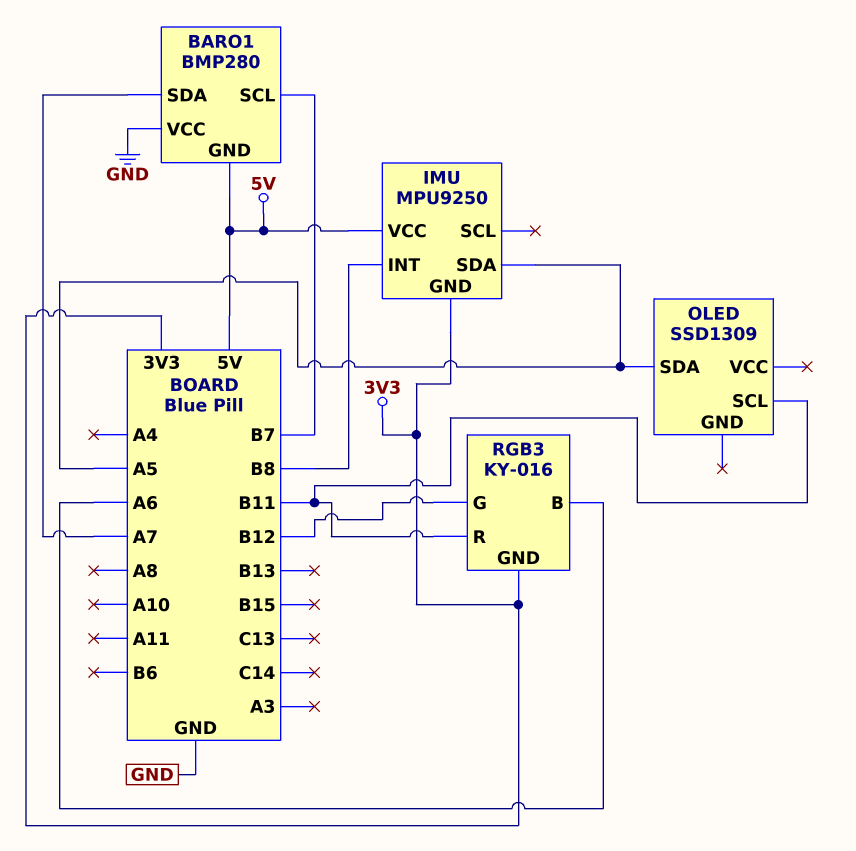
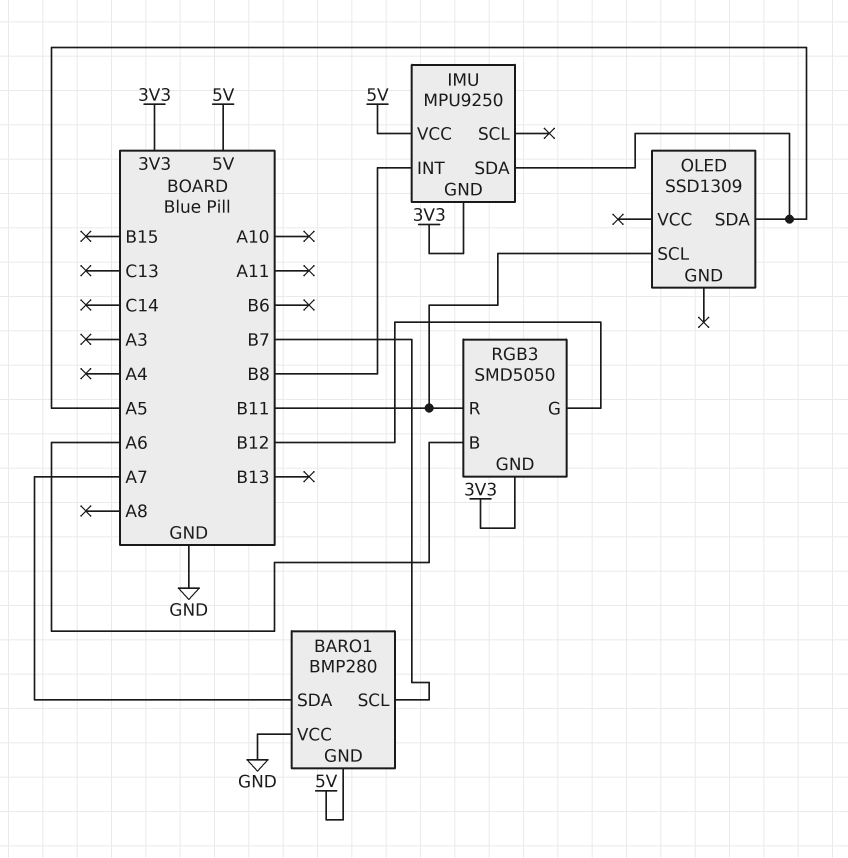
RGB3: KY-016 -> SMD5050

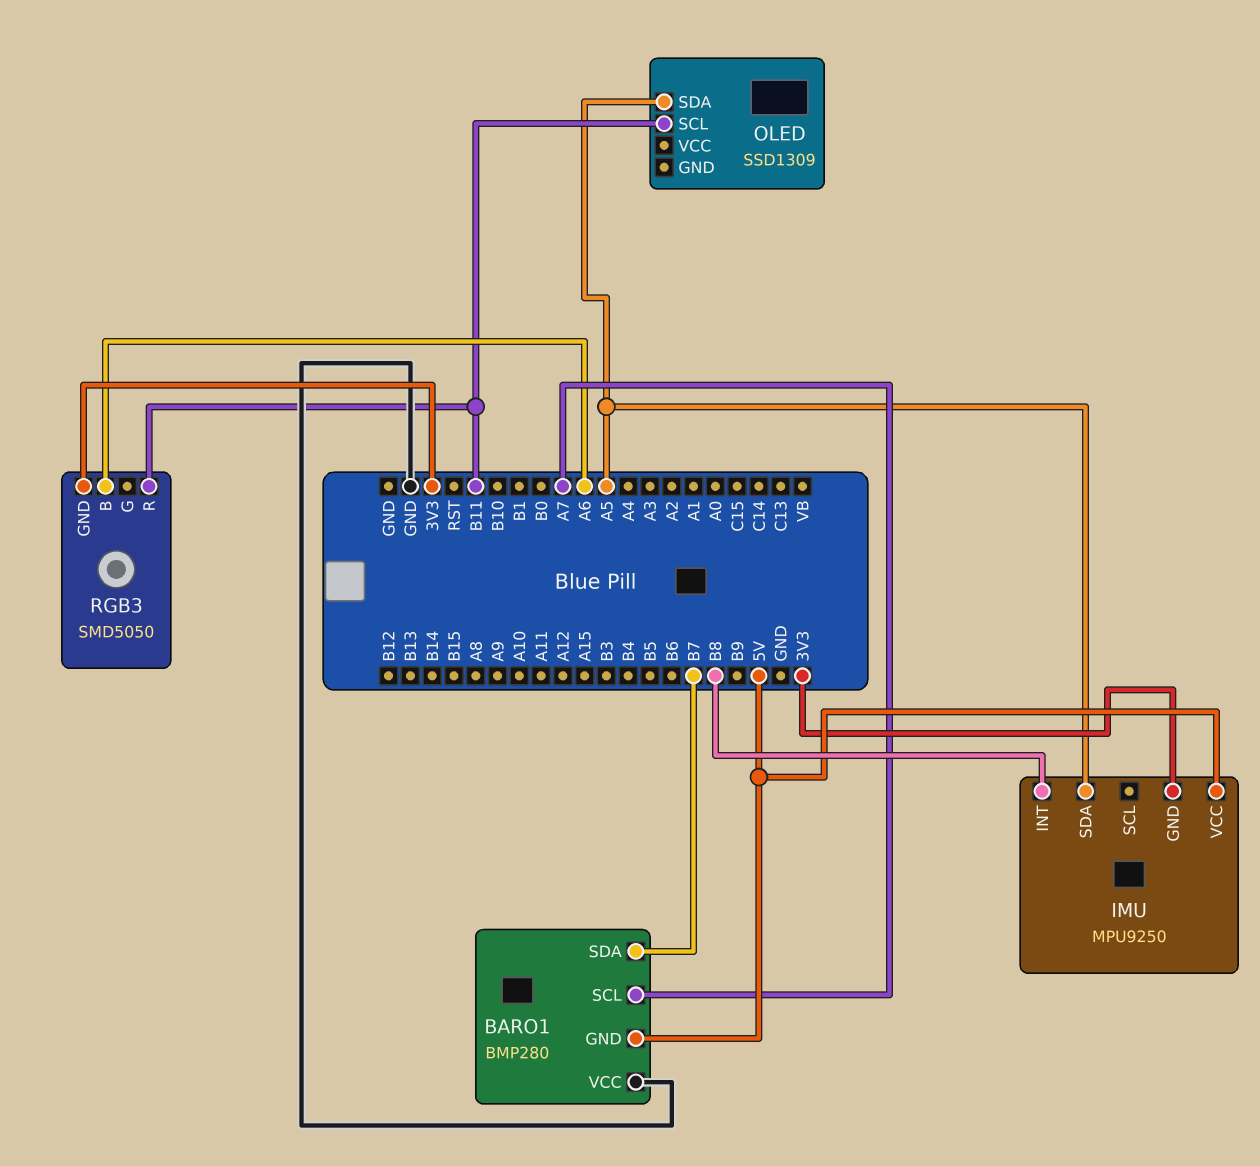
BARO1 pin SCL: B7 -> A7
BARO1 pin SDA: A7 -> B7
RGB3 pin G: B12 -> none

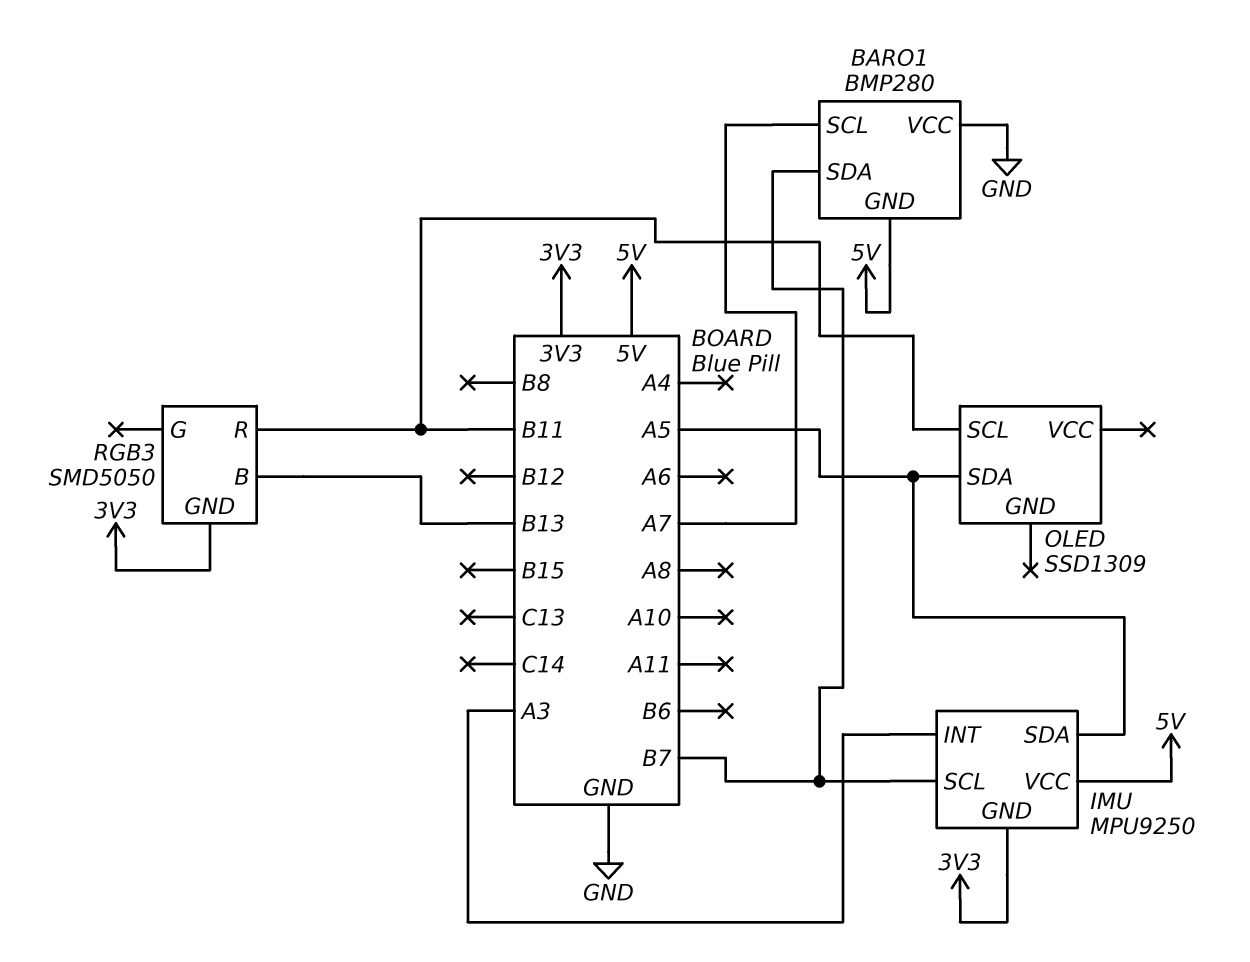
IMU pin INT: B8 -> A3
IMU pin SCL: none -> B7
RGB3 pin B: A6 -> B13

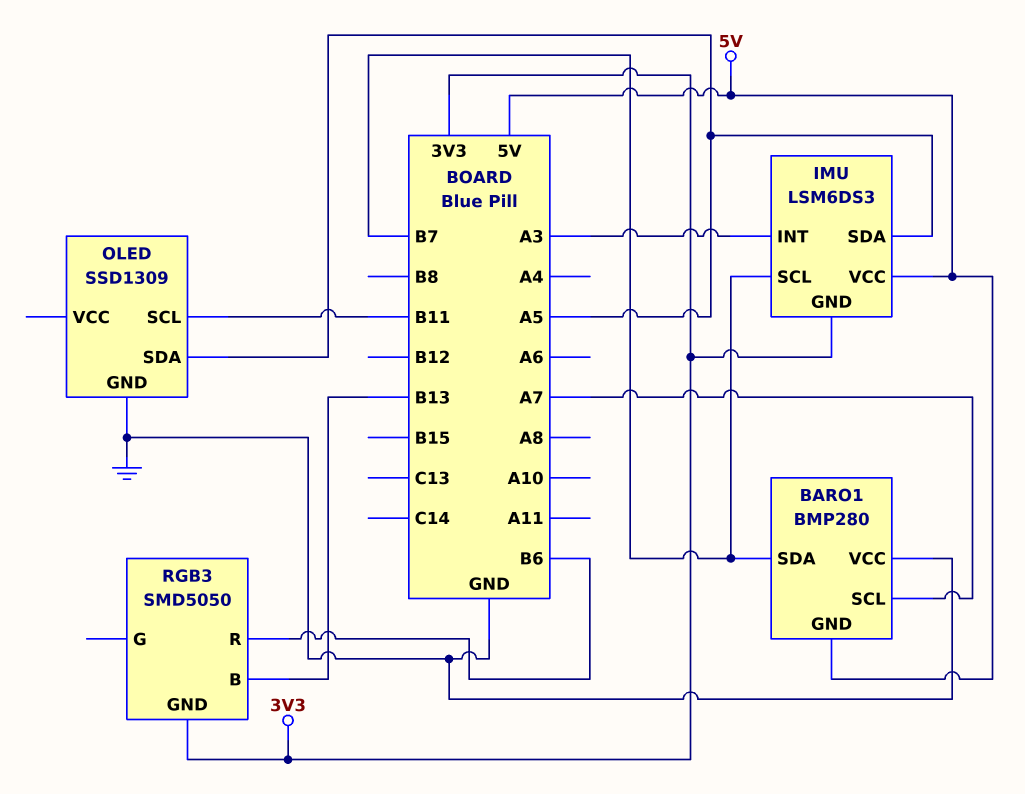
IMU: MPU9250 -> LSM6DS3
OLED pin GND: none -> GND
RGB3 pin R: B11 -> B6

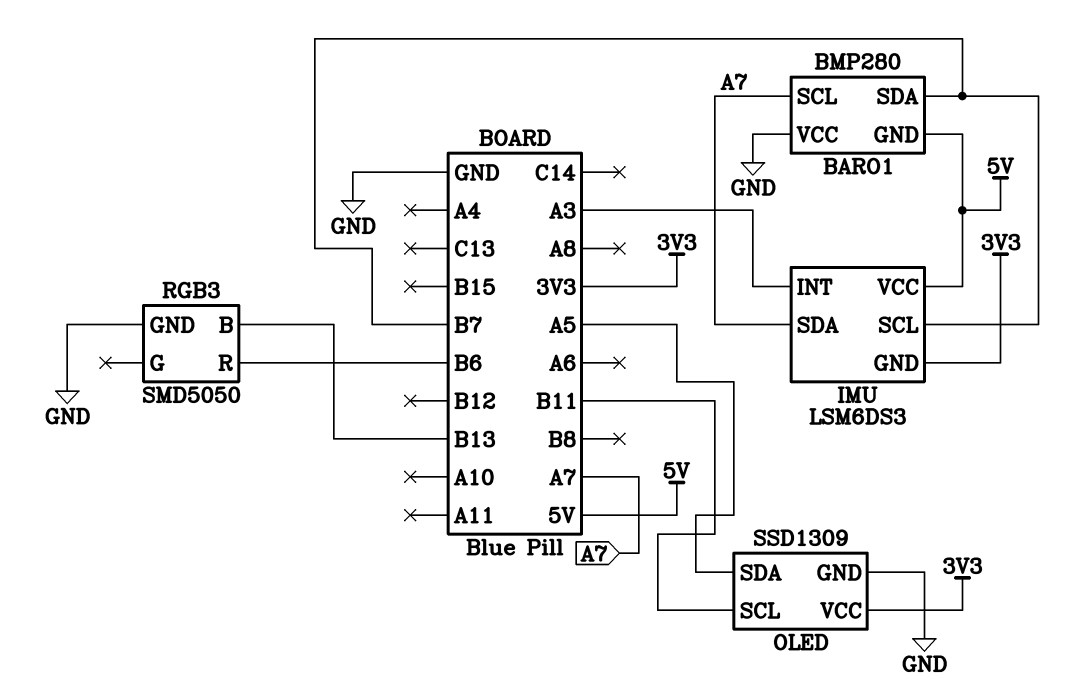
IMU pin SDA: A5 -> A7
OLED pin VCC: none -> 3V3
RGB3 pin GND: 3V3 -> GND

